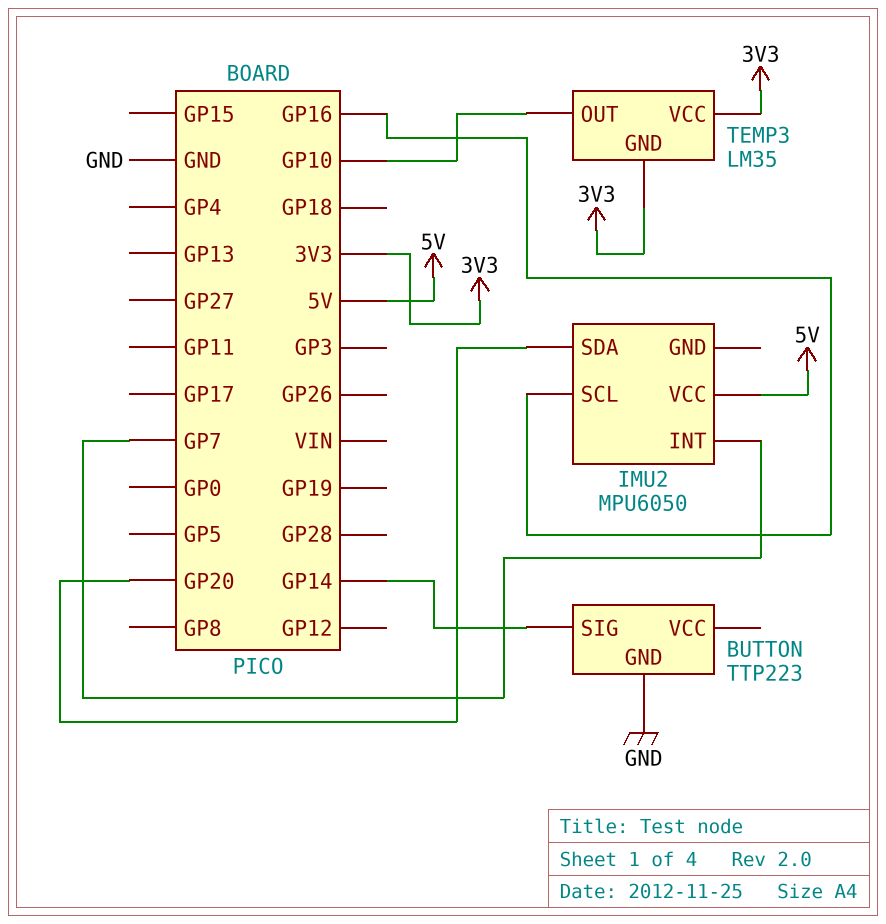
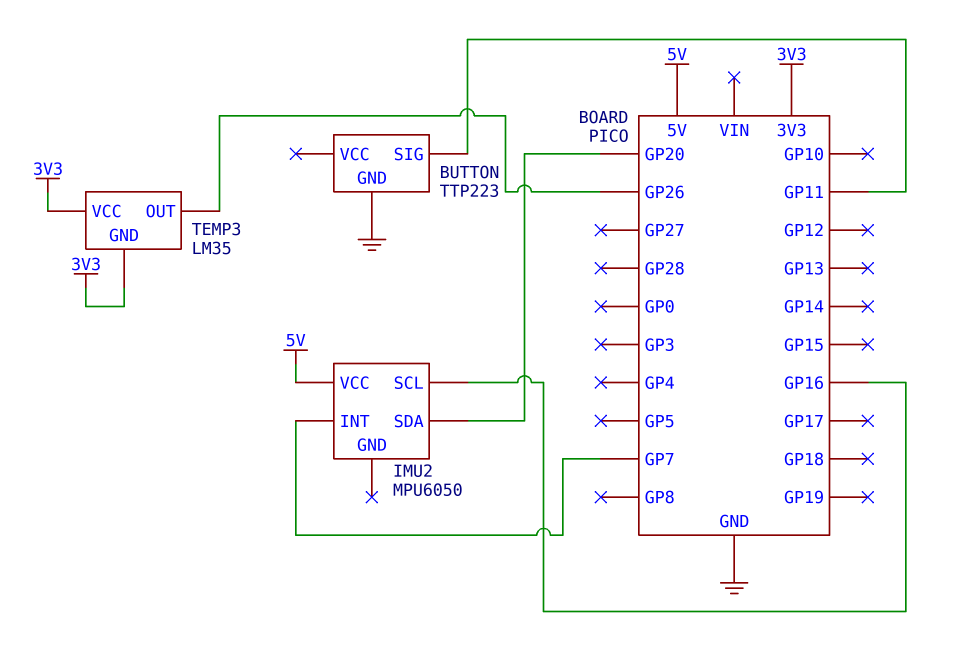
BUTTON pin SIG: GP14 -> GP11
TEMP3 pin OUT: GP10 -> GP26

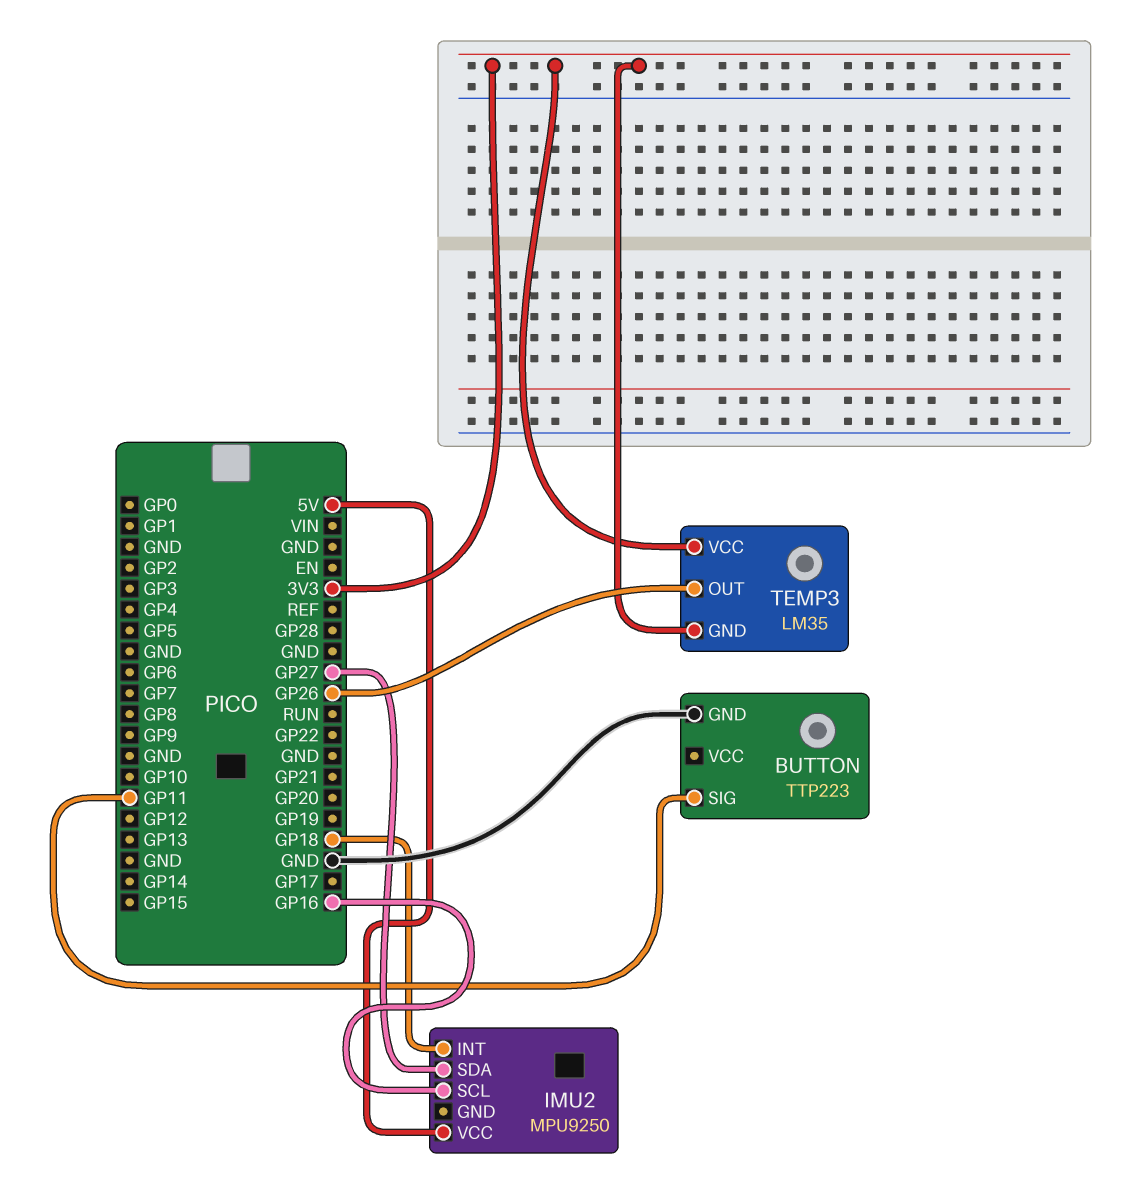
IMU2: MPU6050 -> MPU9250
IMU2 pin INT: GP7 -> GP18
IMU2 pin SDA: GP20 -> GP27

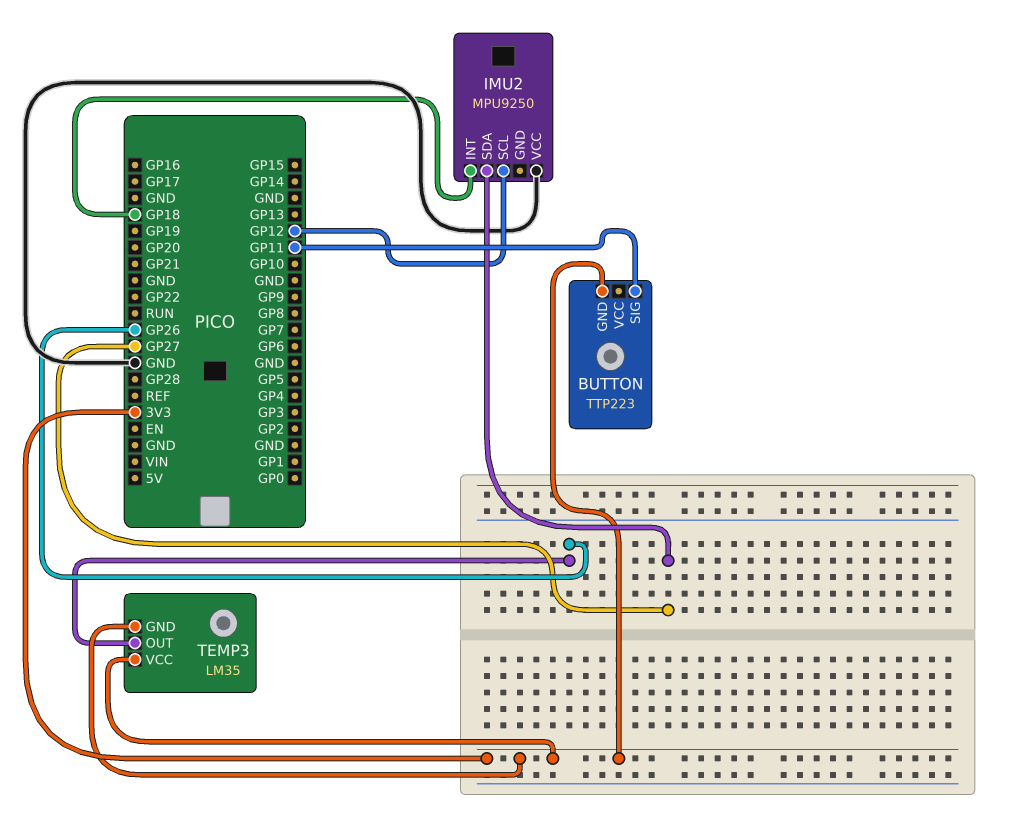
BUTTON pin GND: GND -> 3V3
IMU2 pin SCL: GP16 -> GP12
IMU2 pin VCC: 5V -> GND

